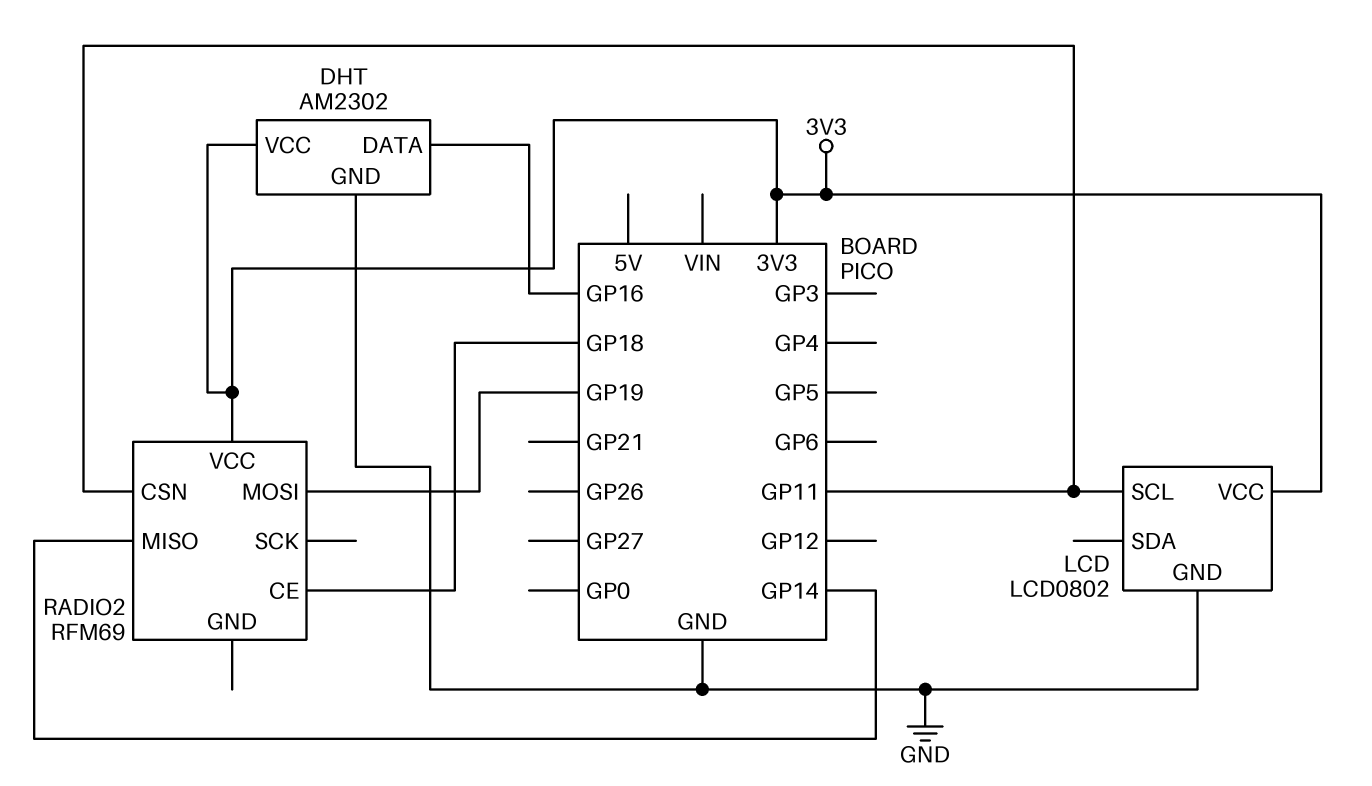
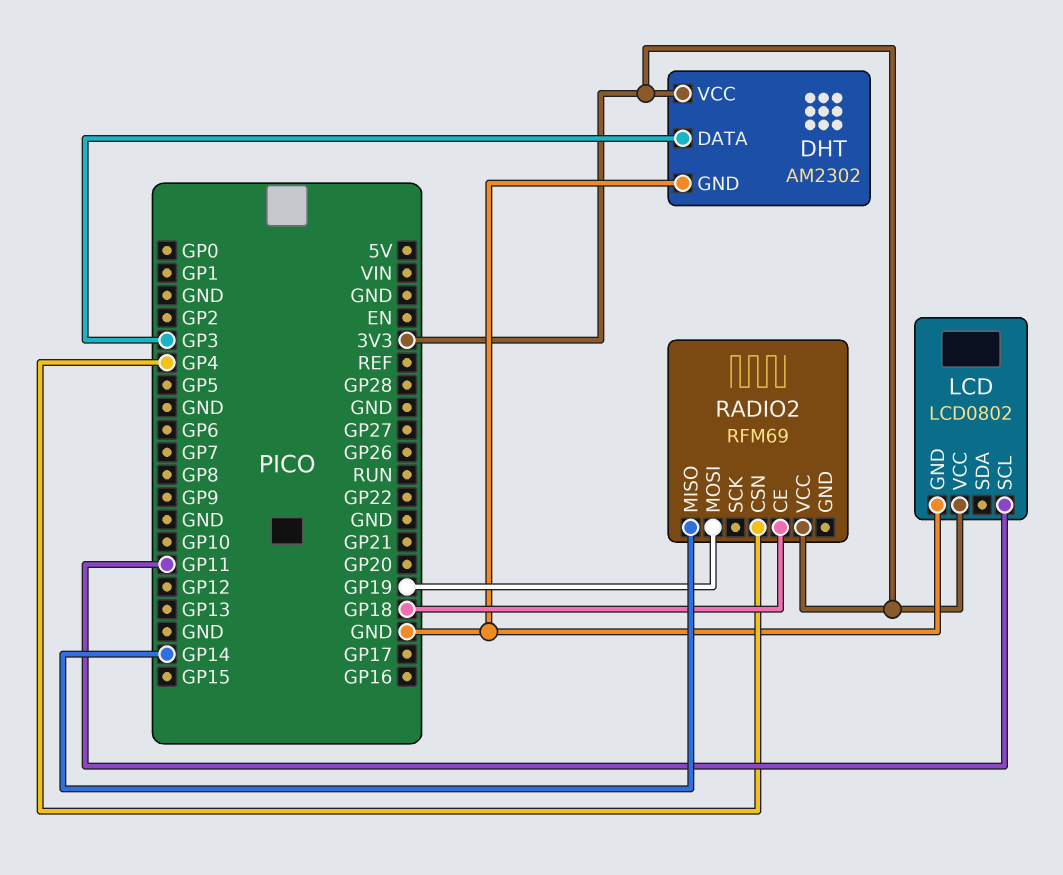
DHT pin DATA: GP16 -> GP3
RADIO2 pin CSN: GP11 -> GP4

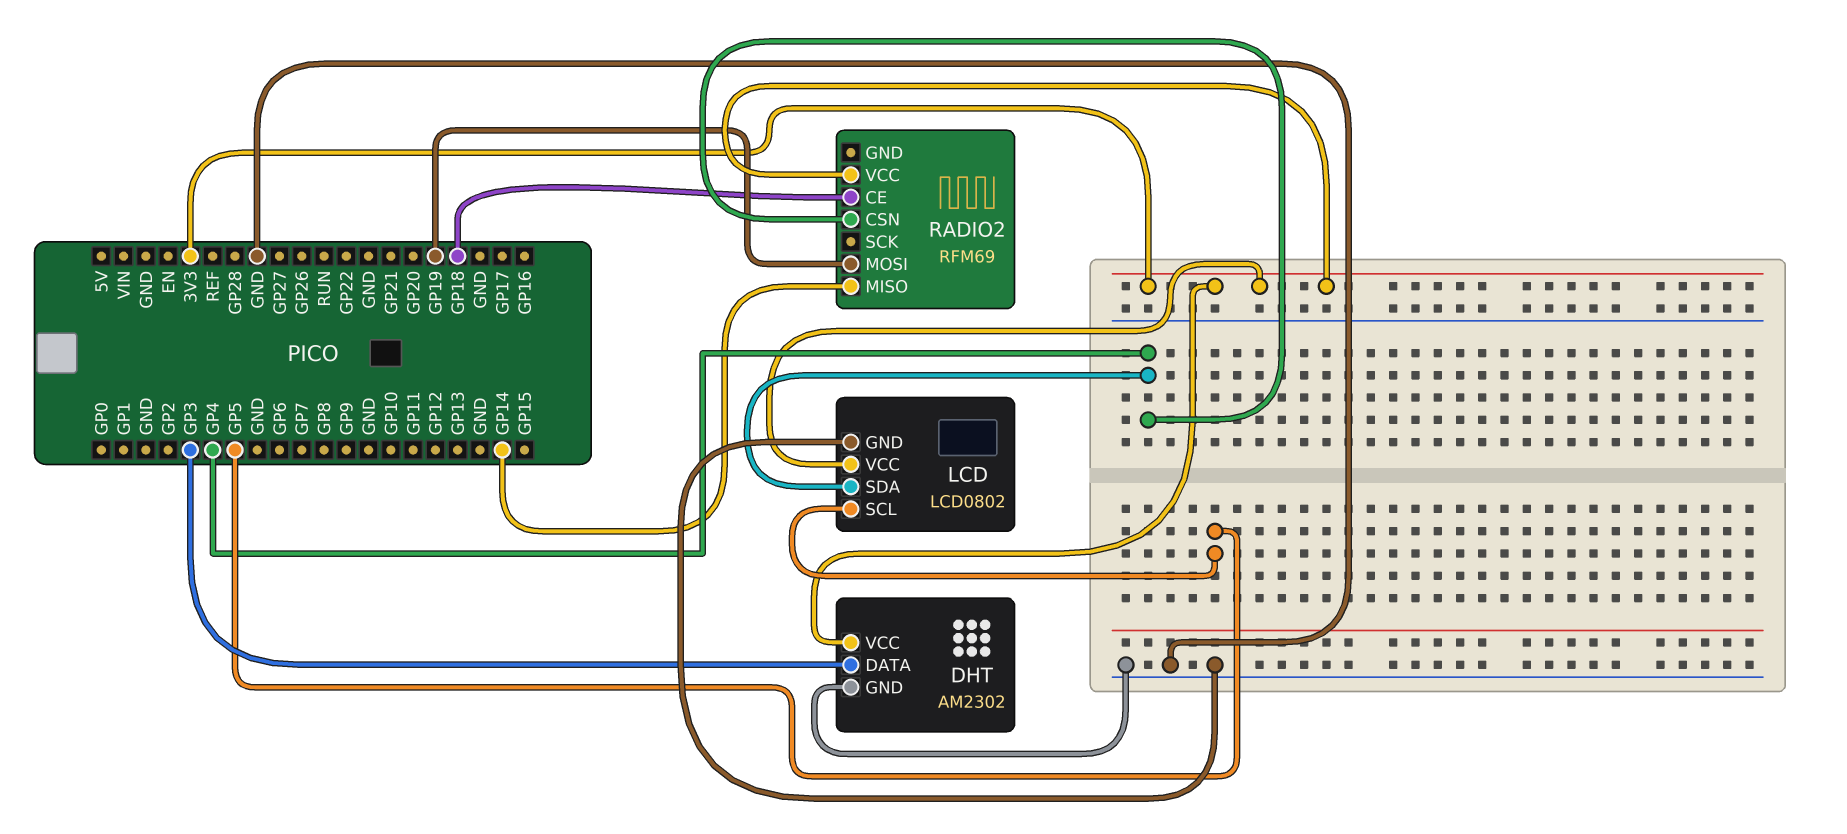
LCD pin SCL: GP11 -> GP5
LCD pin SDA: none -> GP4

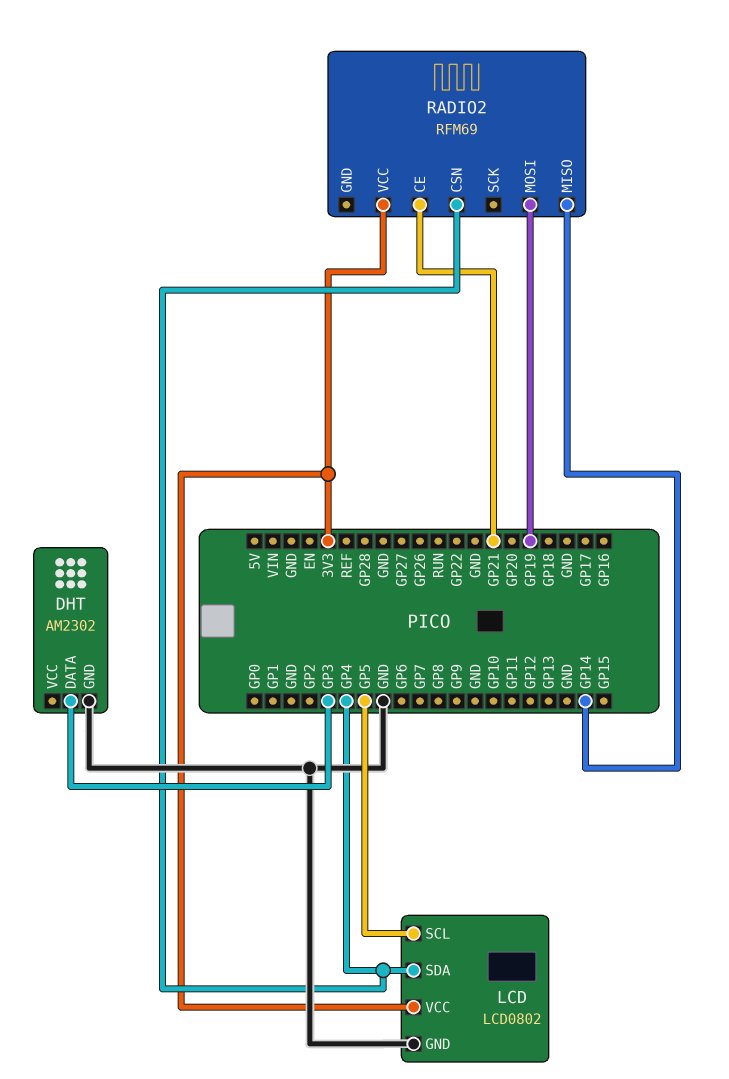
DHT pin VCC: 3V3 -> none
RADIO2 pin CE: GP18 -> GP21

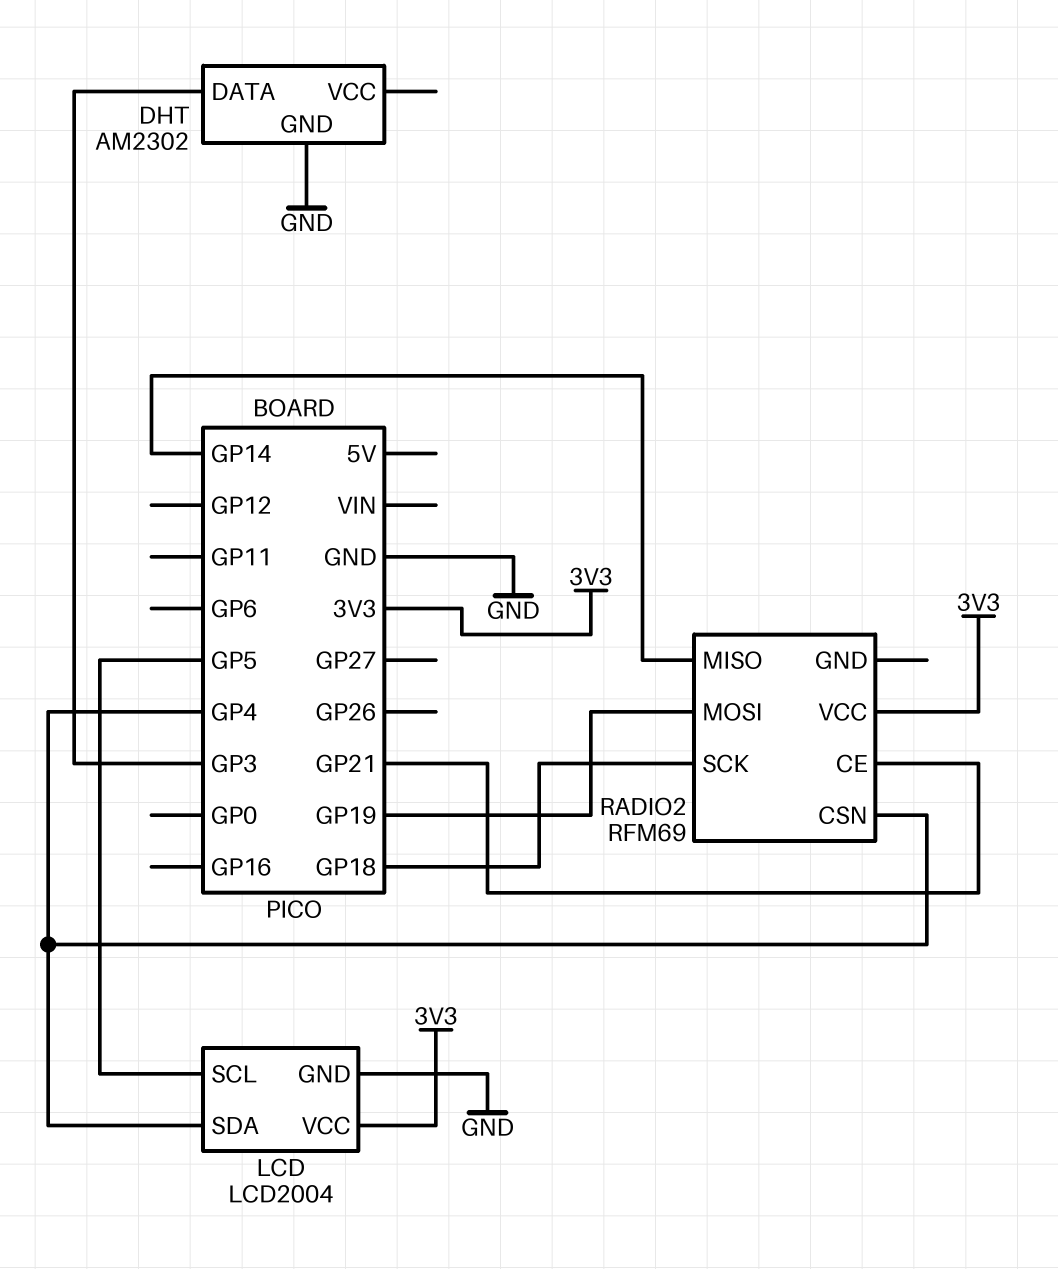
LCD: LCD0802 -> LCD2004
RADIO2 pin SCK: none -> GP18

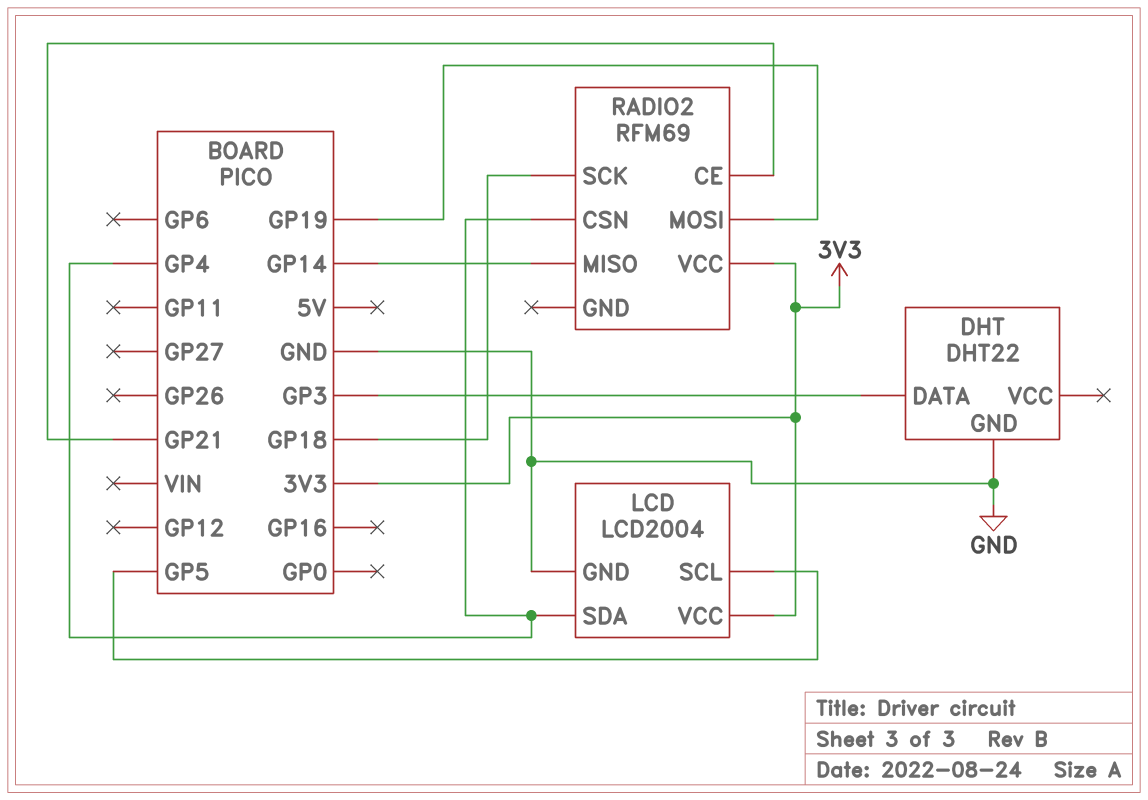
DHT: AM2302 -> DHT22

